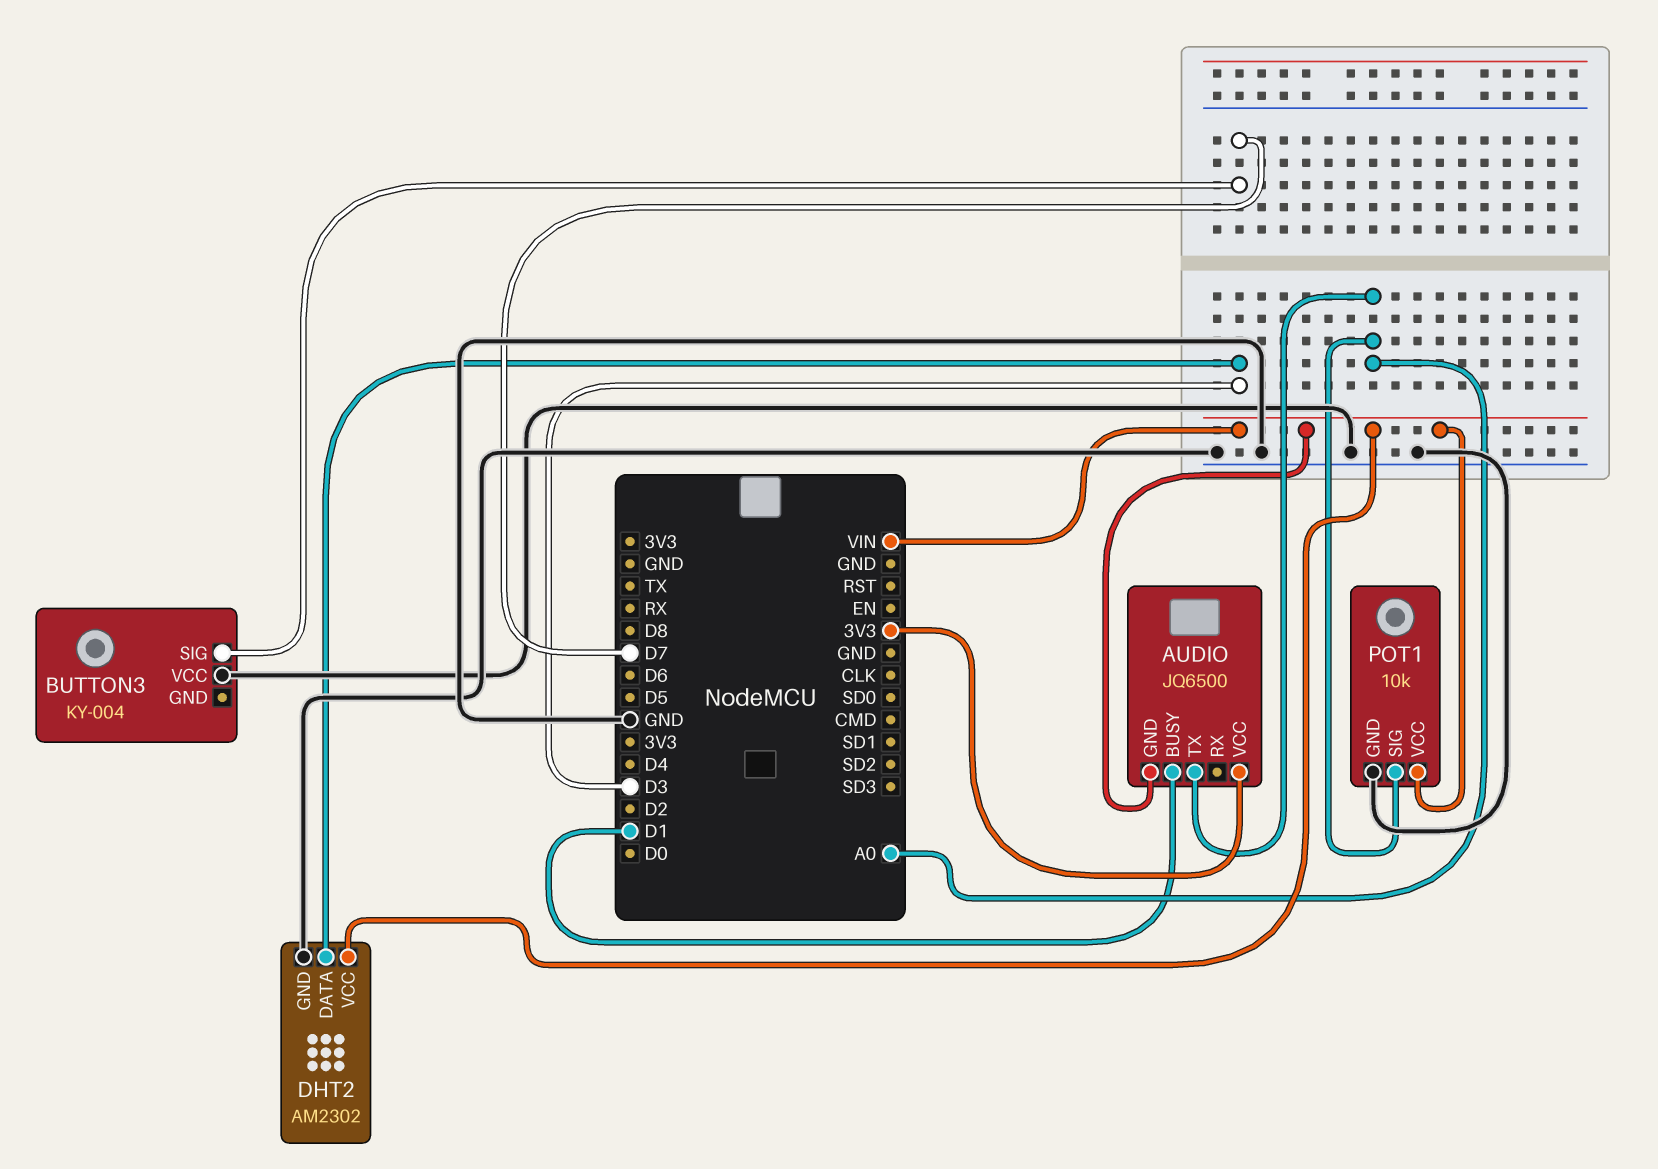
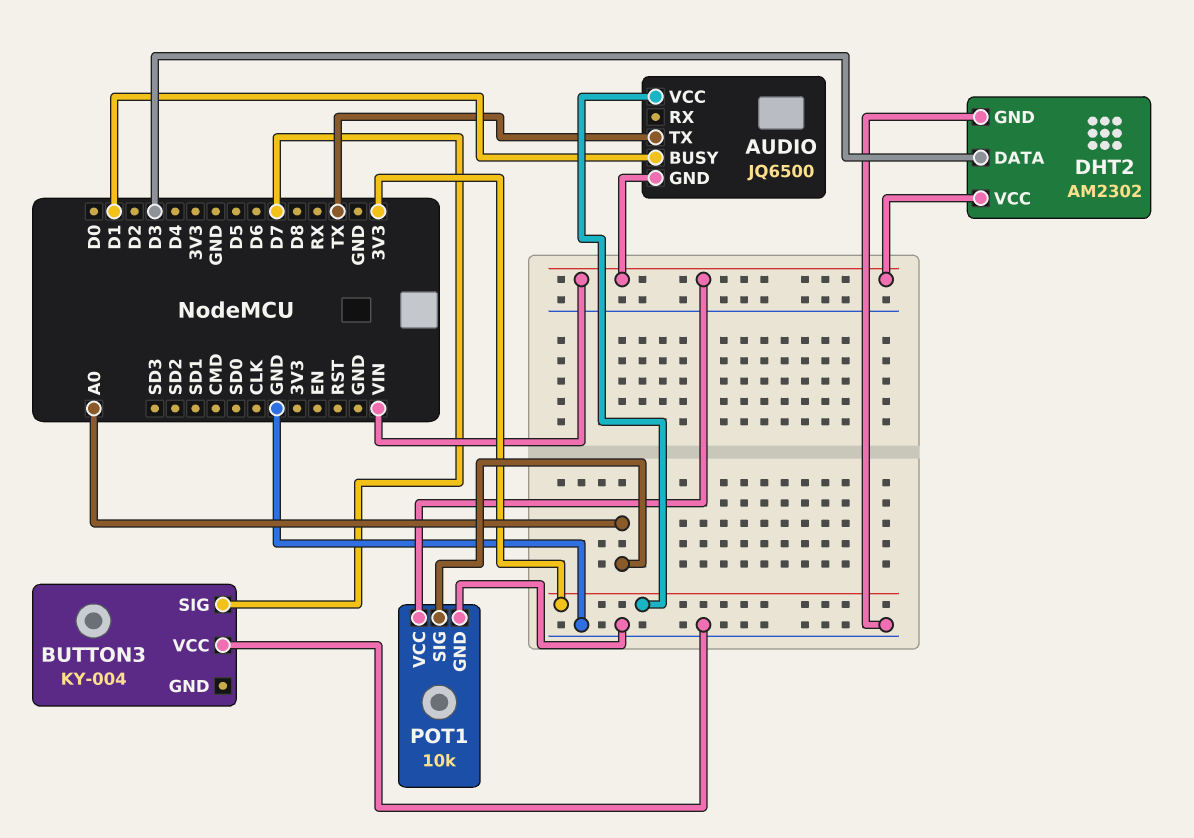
AUDIO pin TX: A0 -> TX

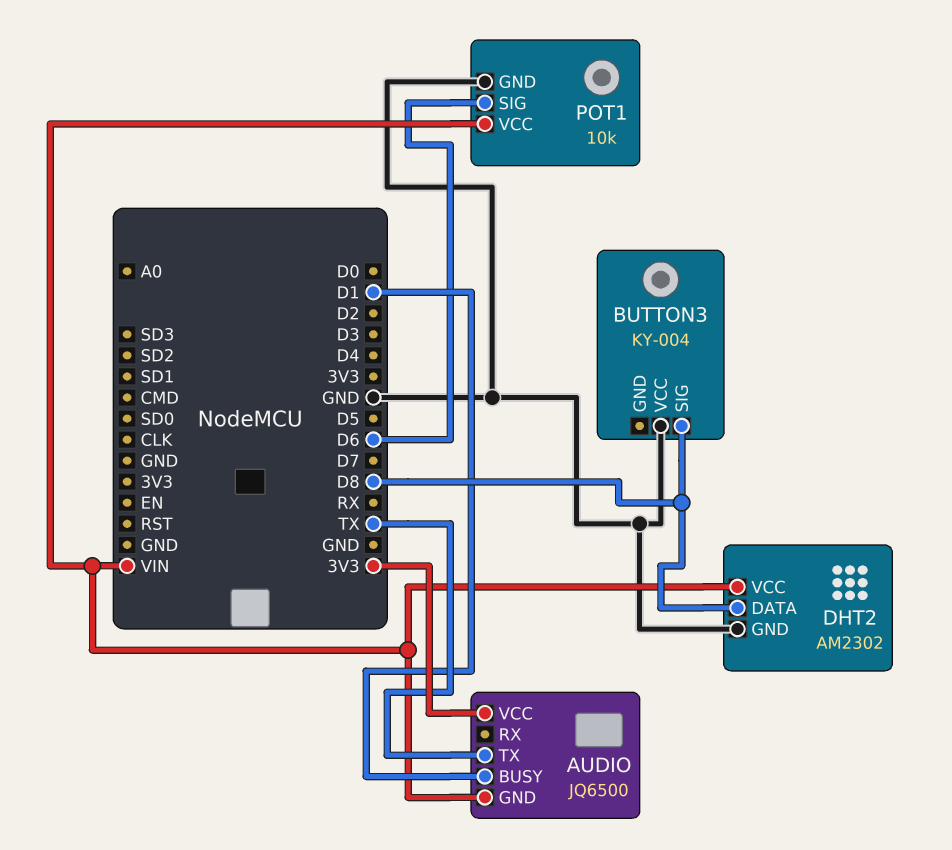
BUTTON3 pin SIG: D7 -> D8
DHT2 pin DATA: D3 -> D8
POT1 pin SIG: A0 -> D6

